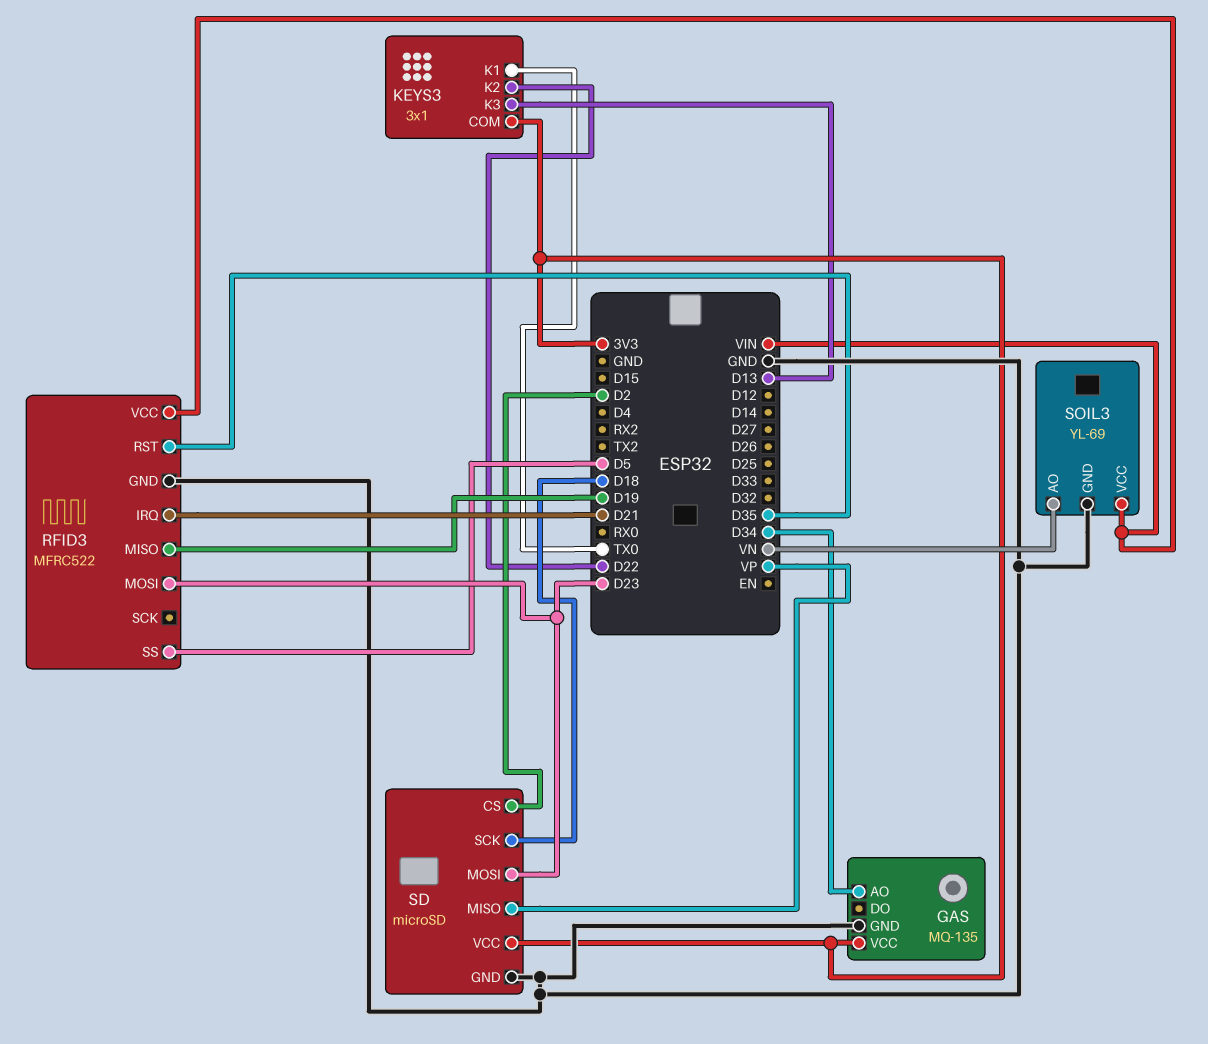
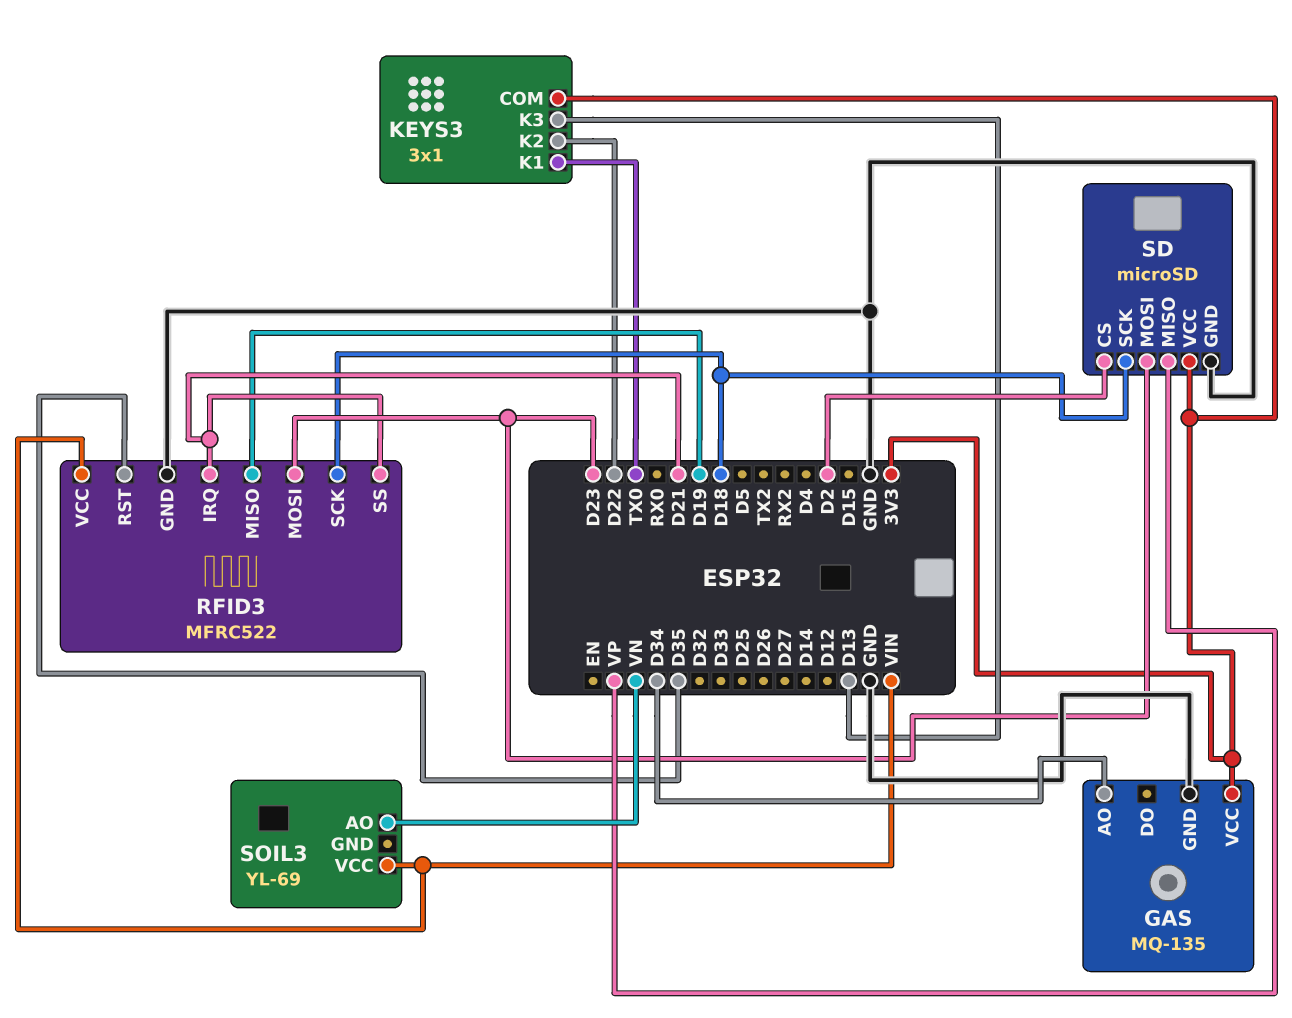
RFID3 pin SCK: none -> D18
RFID3 pin SS: D5 -> D21
SOIL3 pin GND: GND -> none

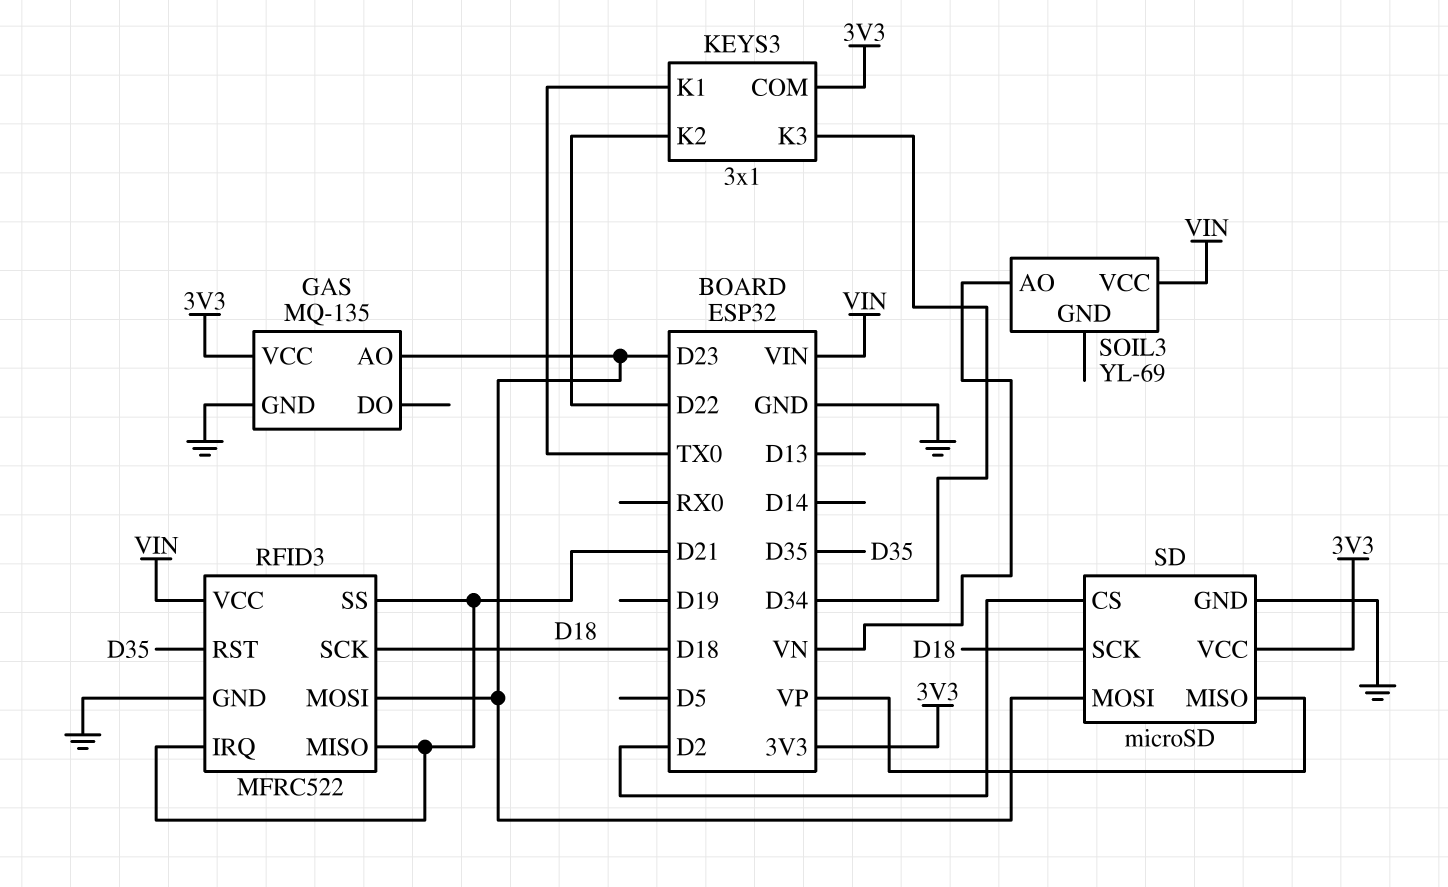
GAS pin AO: D34 -> D23
KEYS3 pin K3: D13 -> D34
RFID3 pin MISO: D19 -> D21

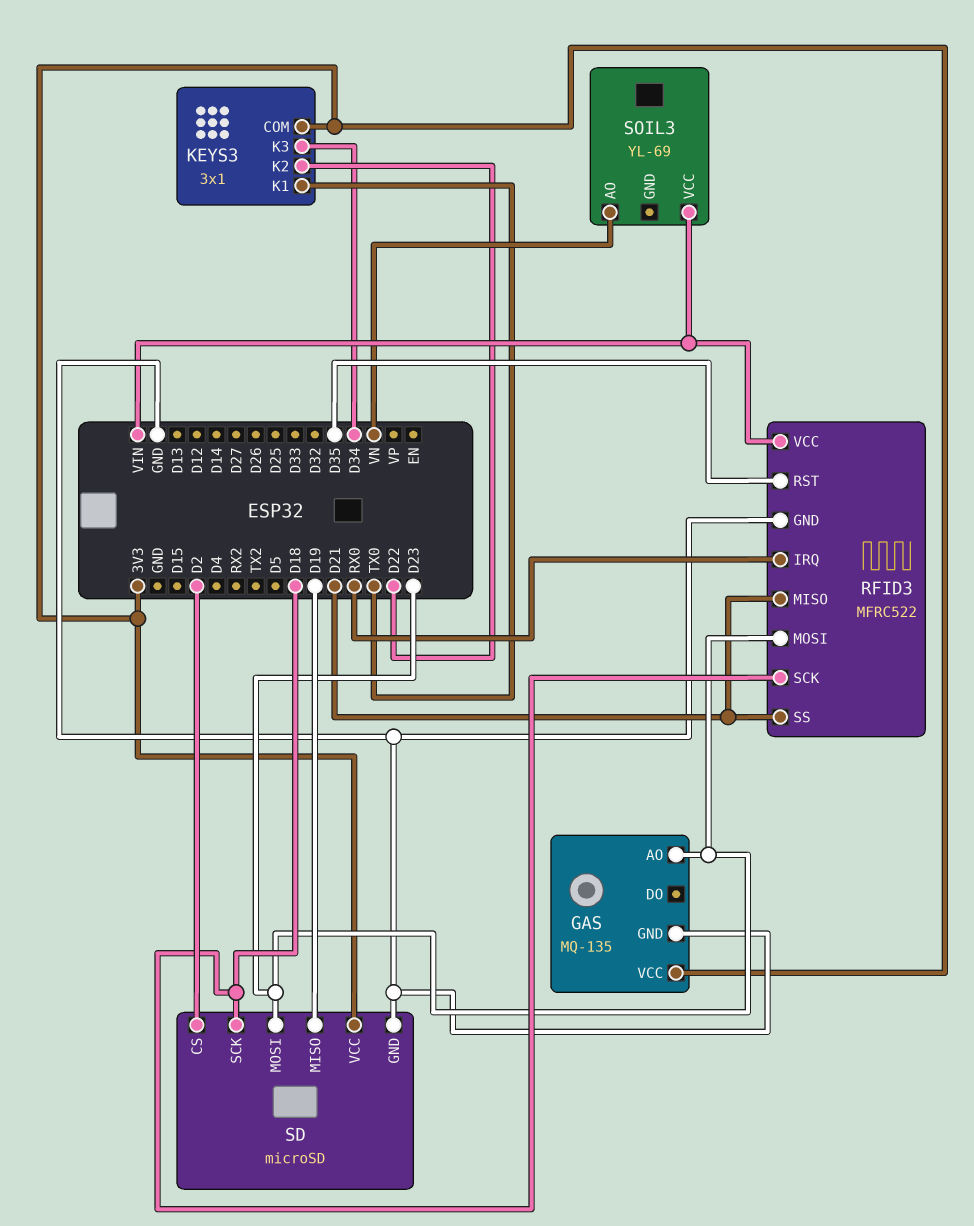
RFID3 pin IRQ: D21 -> RX0
SD pin MISO: VP -> D19

